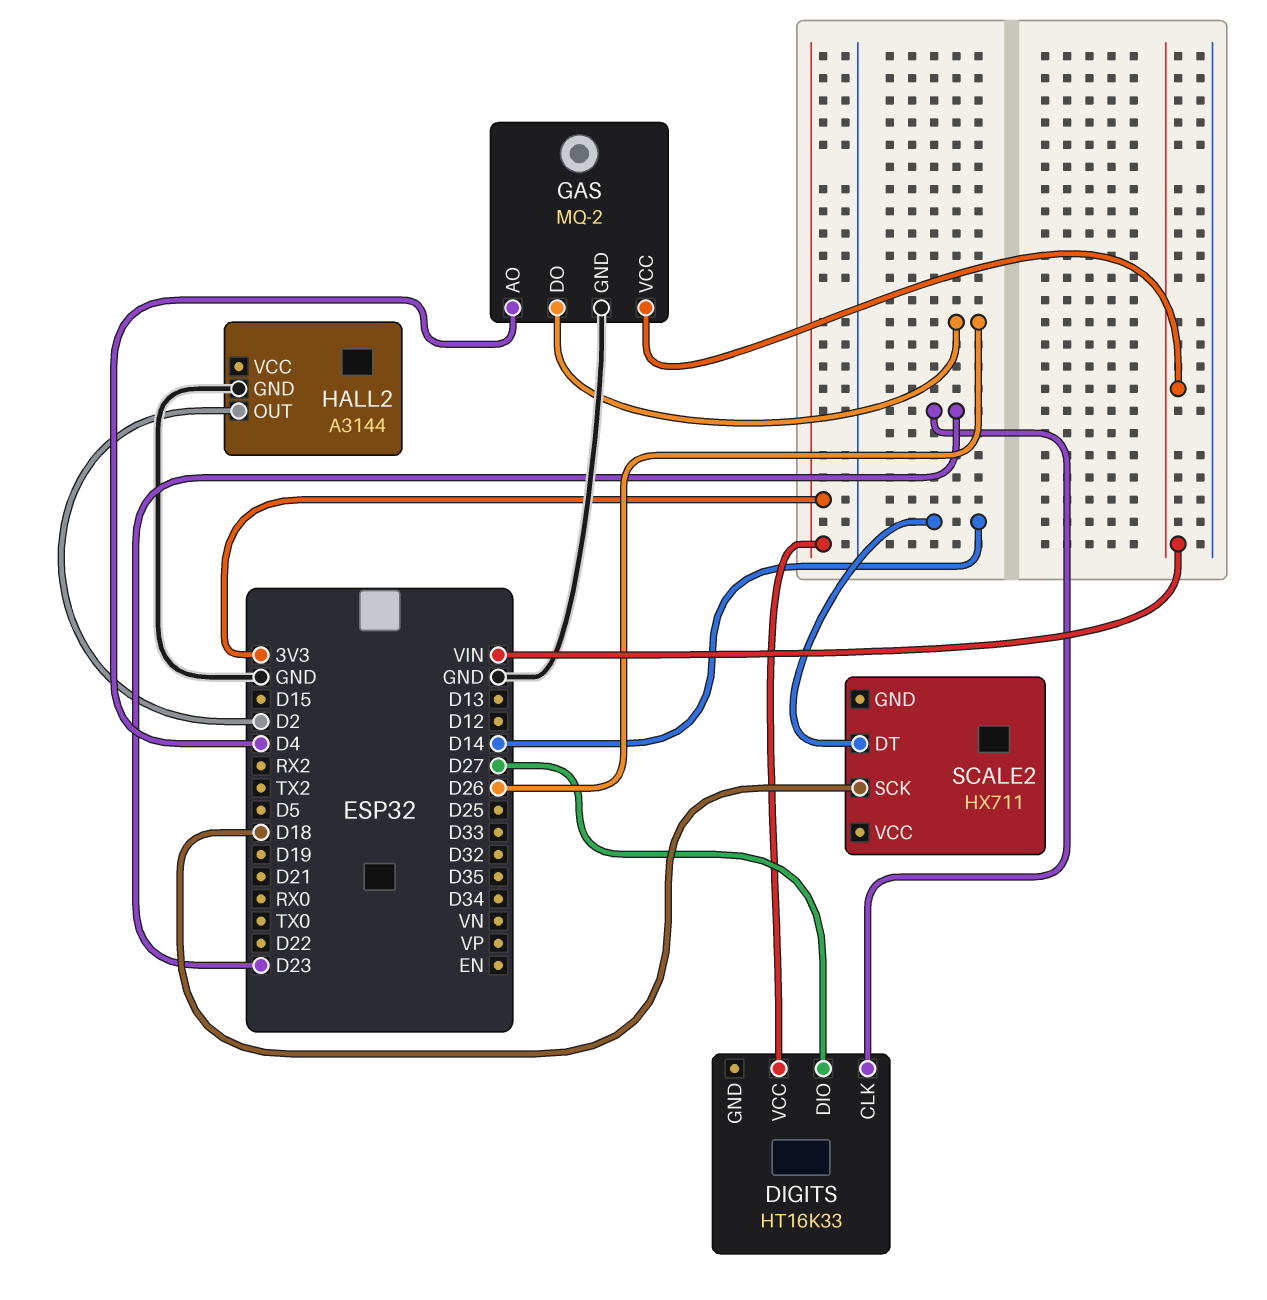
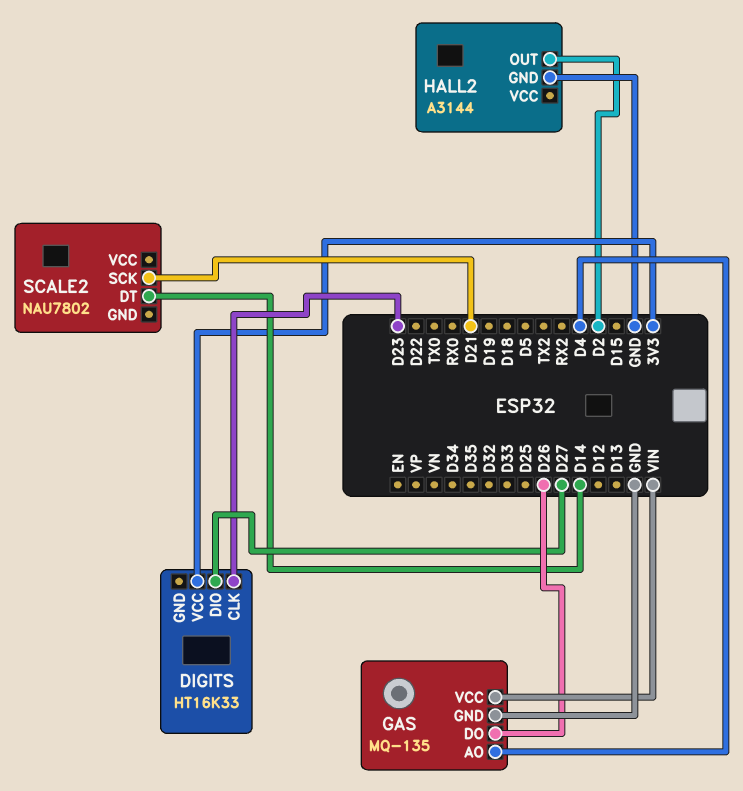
GAS: MQ-2 -> MQ-135
SCALE2: HX711 -> NAU7802
SCALE2 pin SCK: D18 -> D21

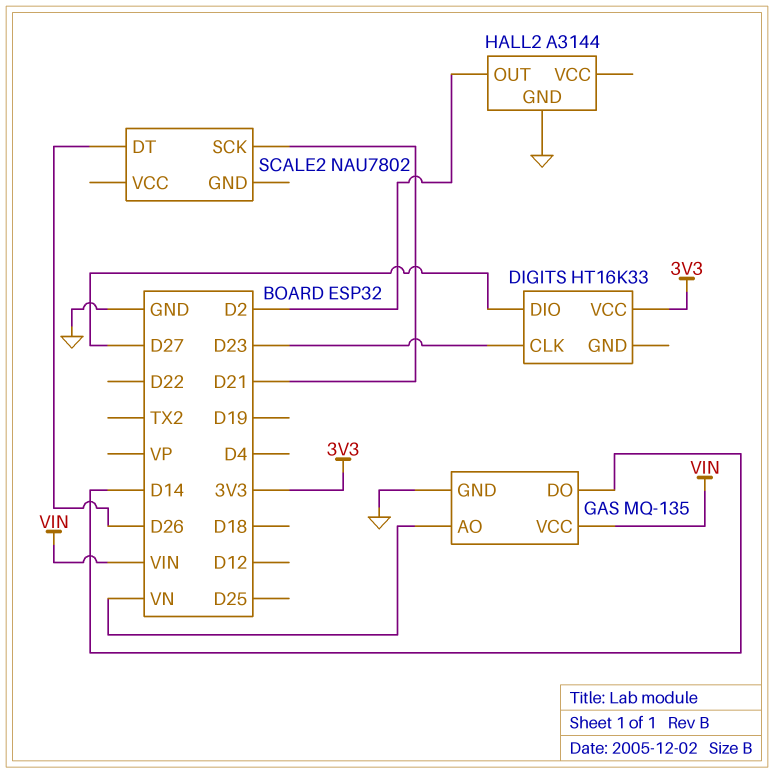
GAS pin AO: D4 -> VN
GAS pin DO: D26 -> D14
SCALE2 pin DT: D14 -> D26

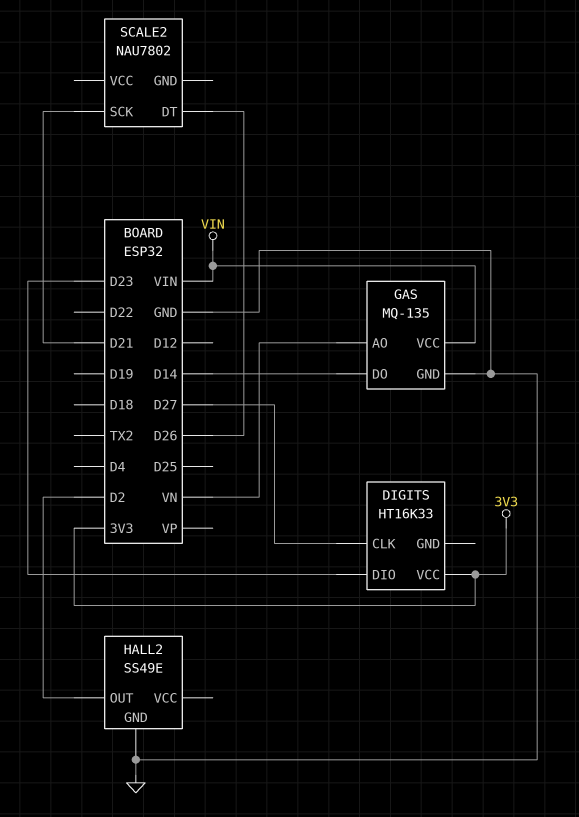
DIGITS pin CLK: D23 -> D27
DIGITS pin DIO: D27 -> D23
HALL2: A3144 -> SS49E

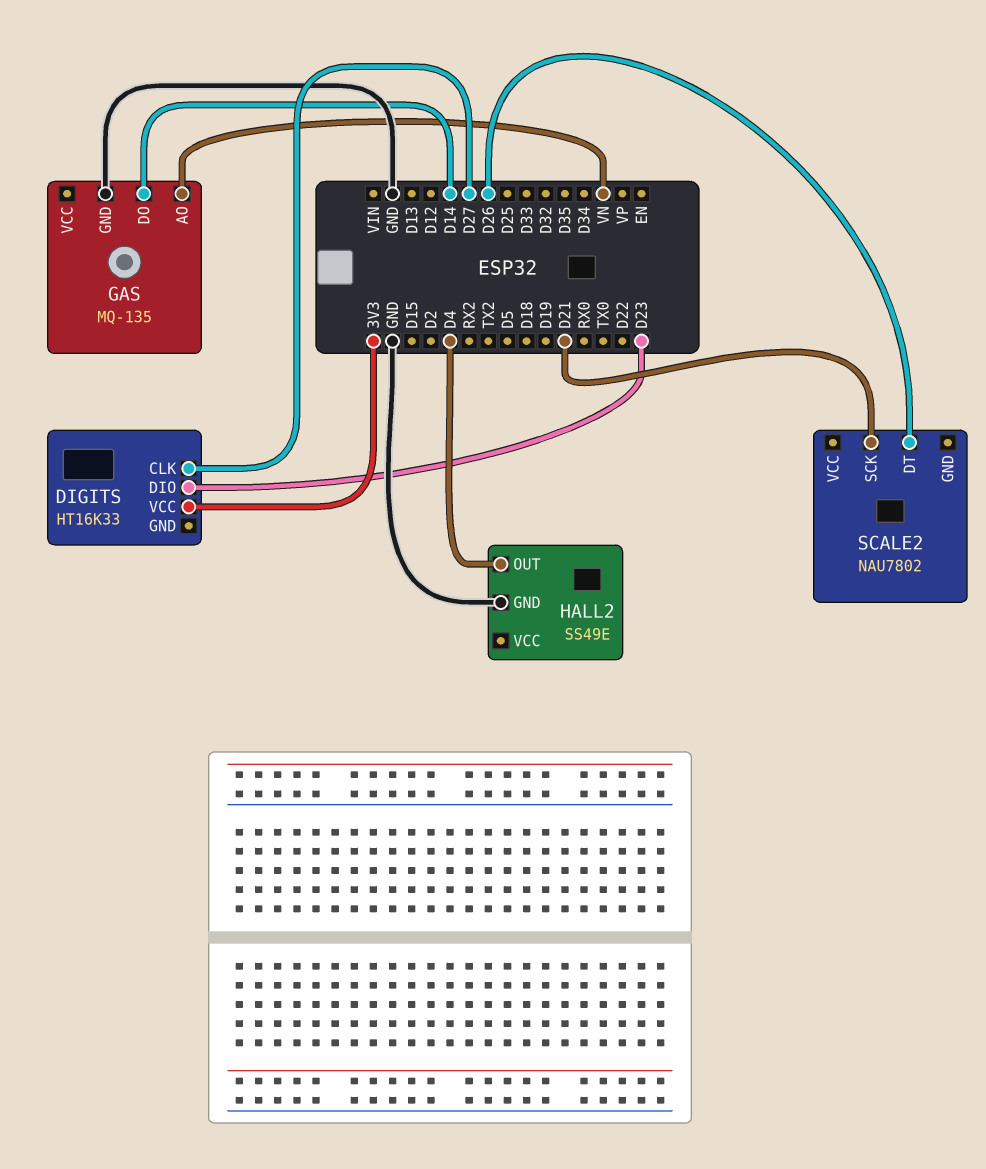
GAS pin VCC: VIN -> none
HALL2 pin OUT: D2 -> D4

